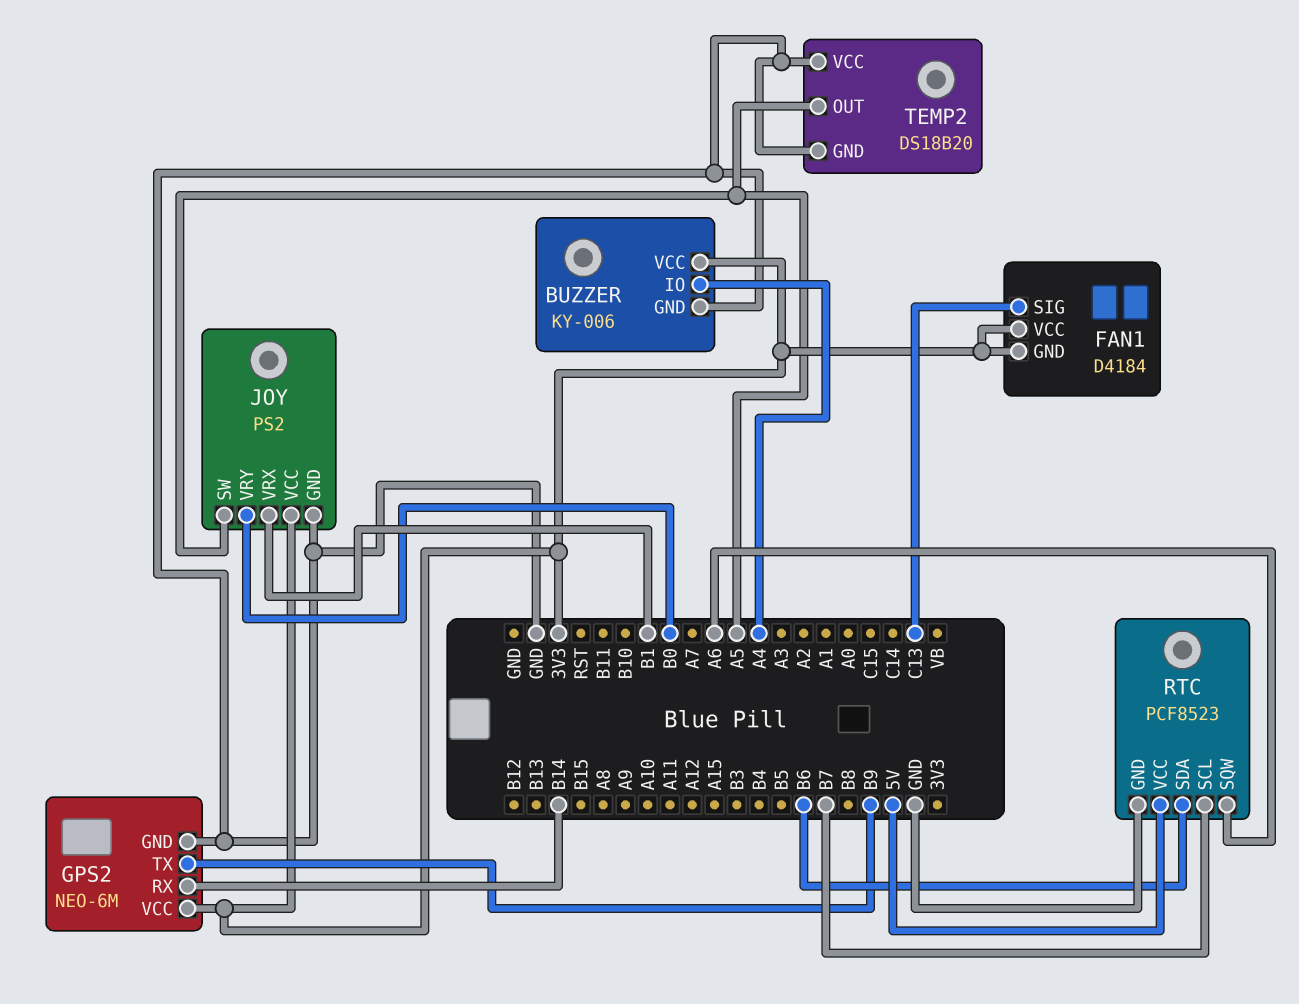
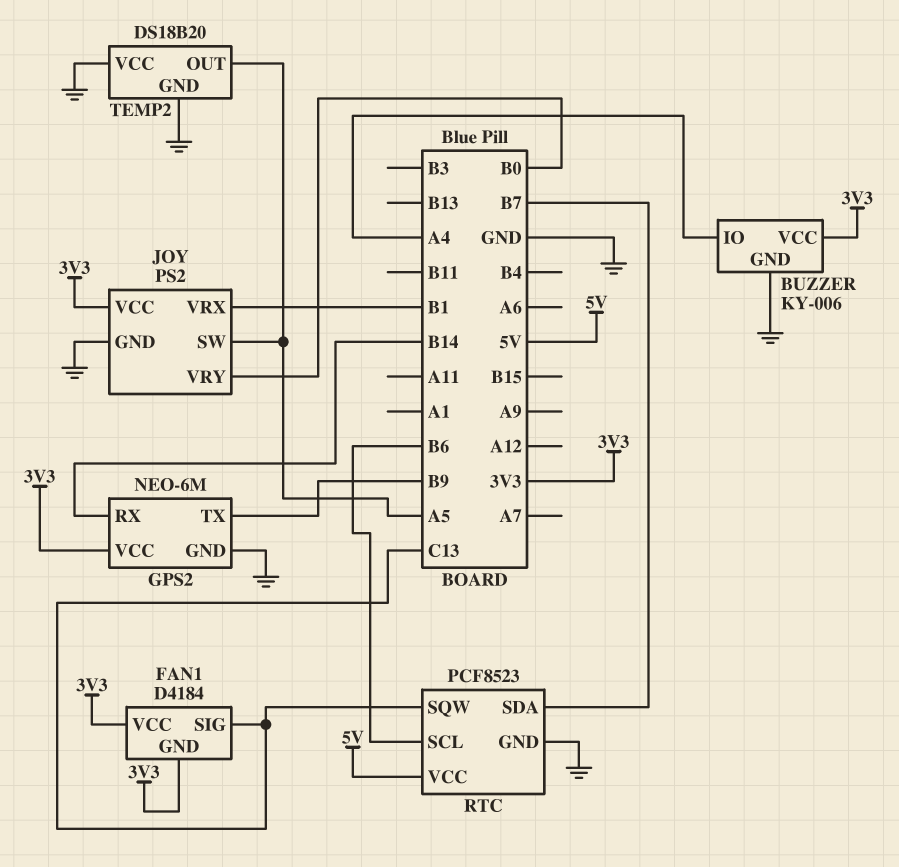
RTC pin SCL: B7 -> B6
RTC pin SDA: B6 -> B7
RTC pin SQW: A6 -> C13

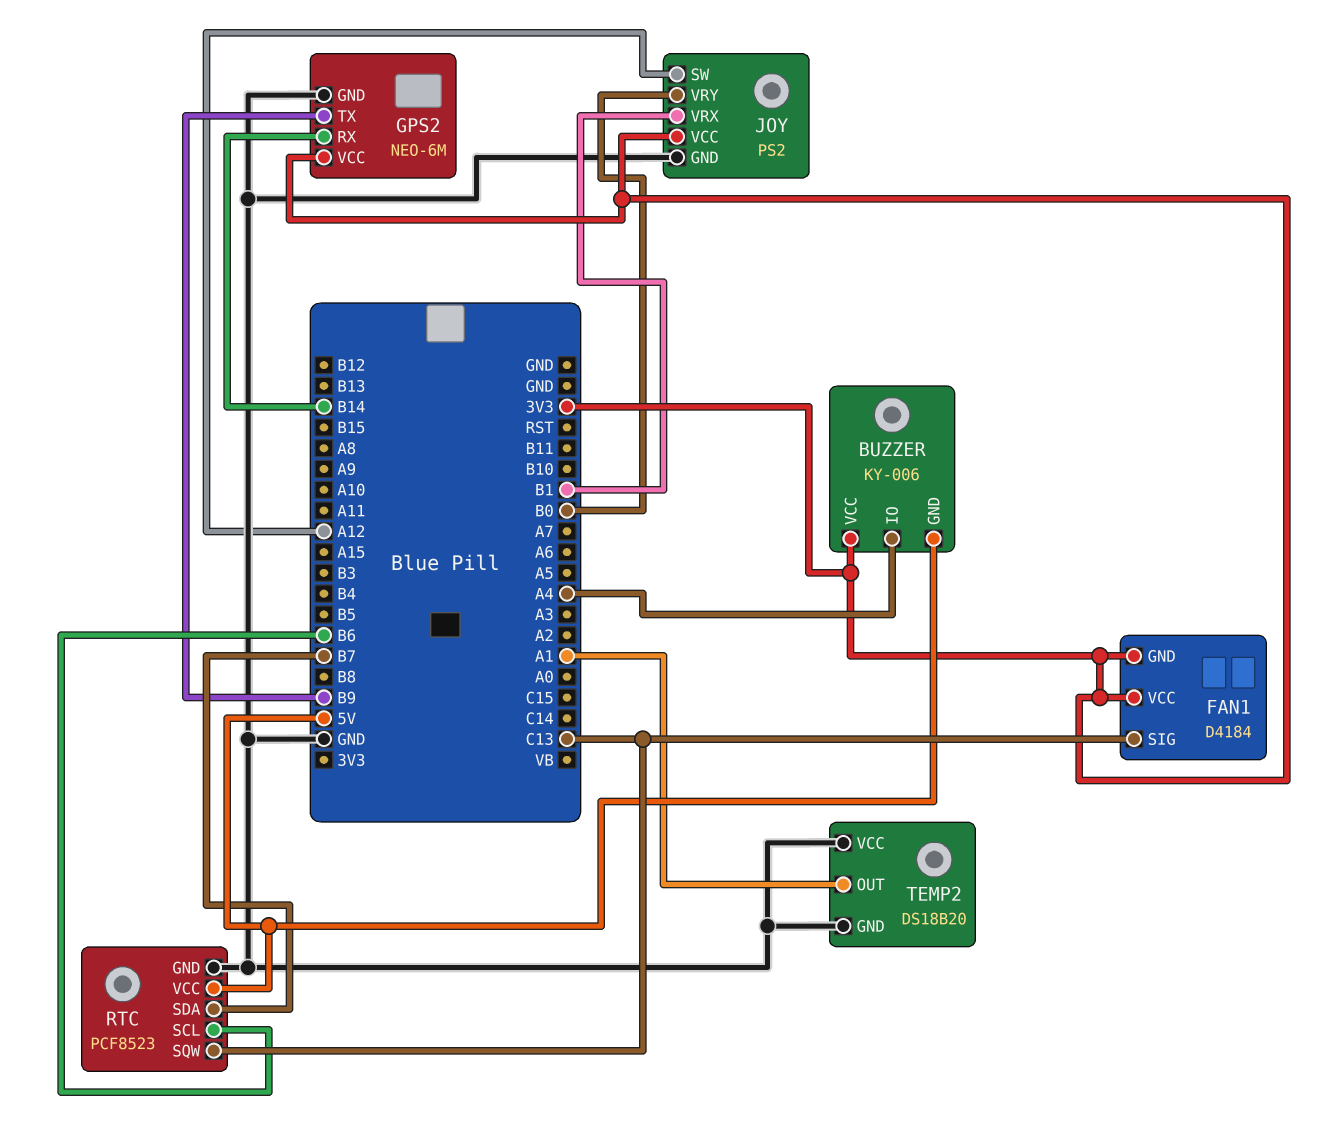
BUZZER pin GND: GND -> 5V
JOY pin SW: A5 -> A12
TEMP2 pin OUT: A5 -> A1

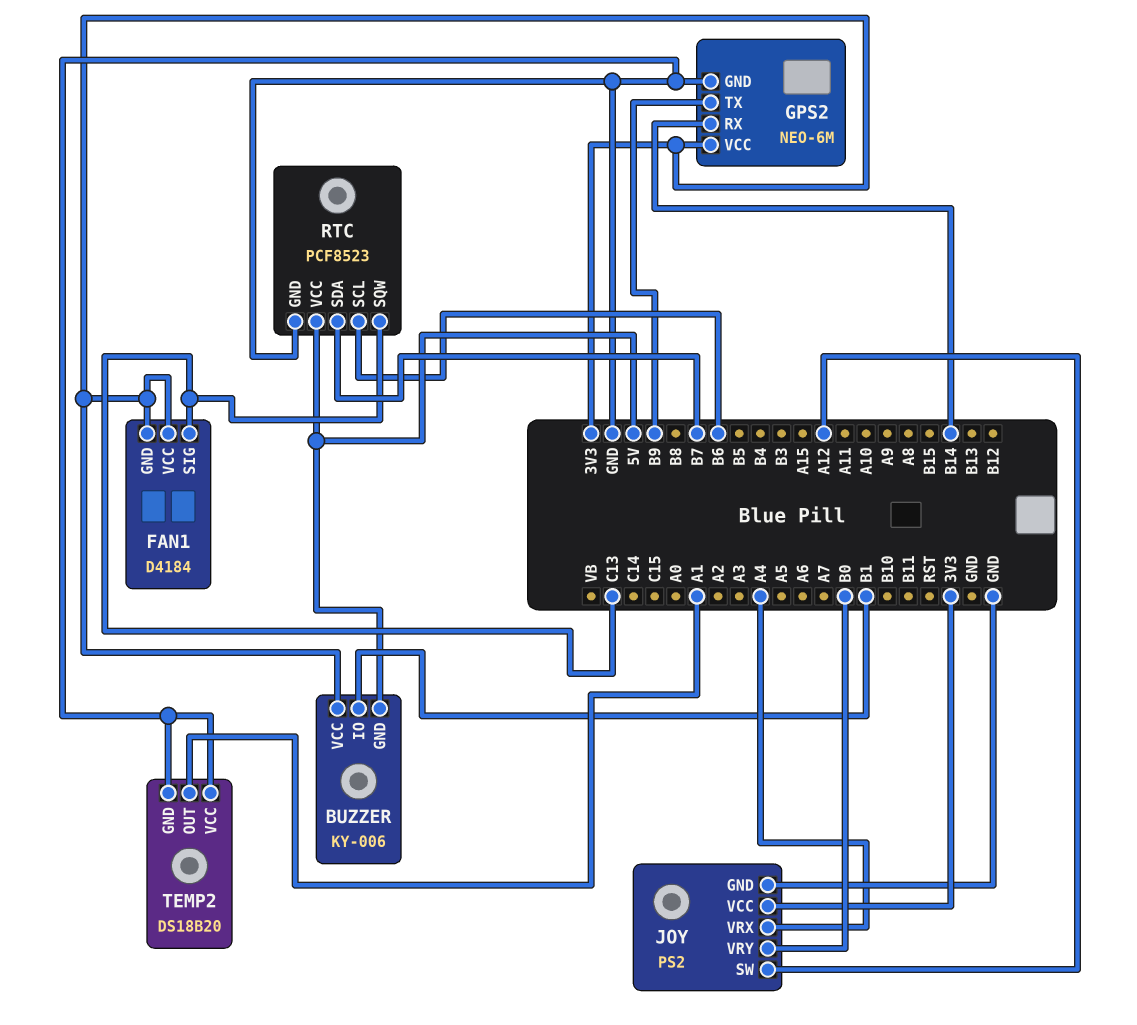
BUZZER pin IO: A4 -> B1
JOY pin VRX: B1 -> A4

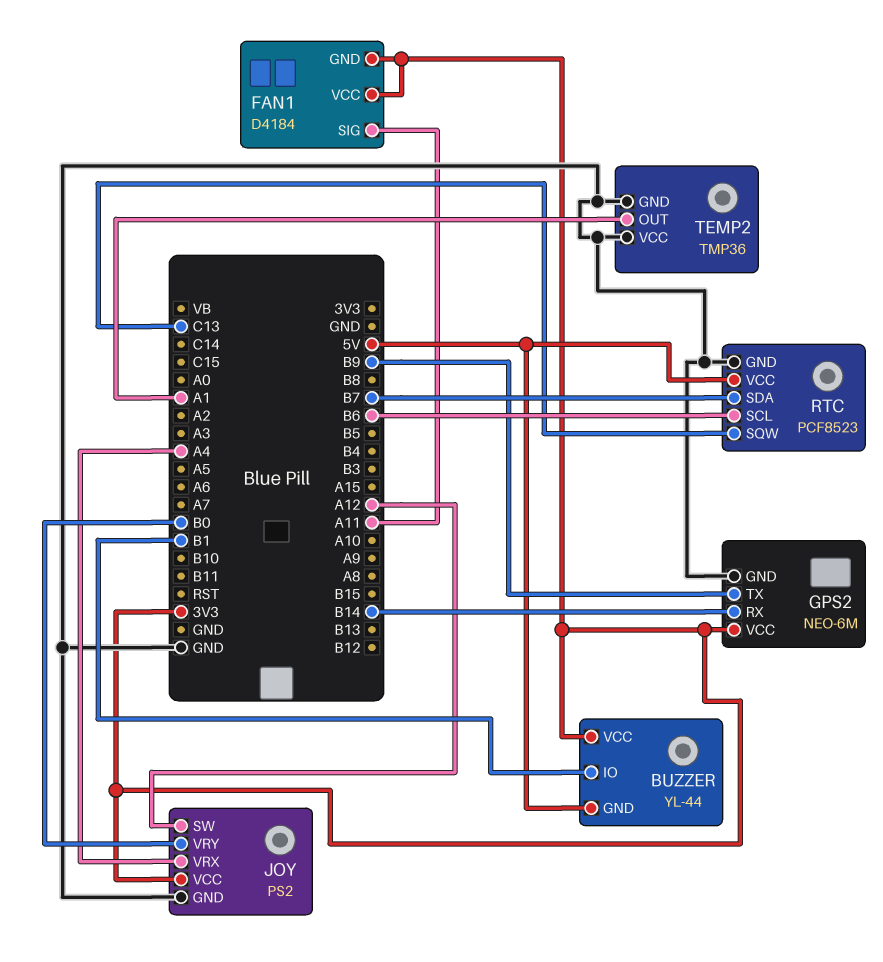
BUZZER: KY-006 -> YL-44
FAN1 pin SIG: C13 -> A11
TEMP2: DS18B20 -> TMP36

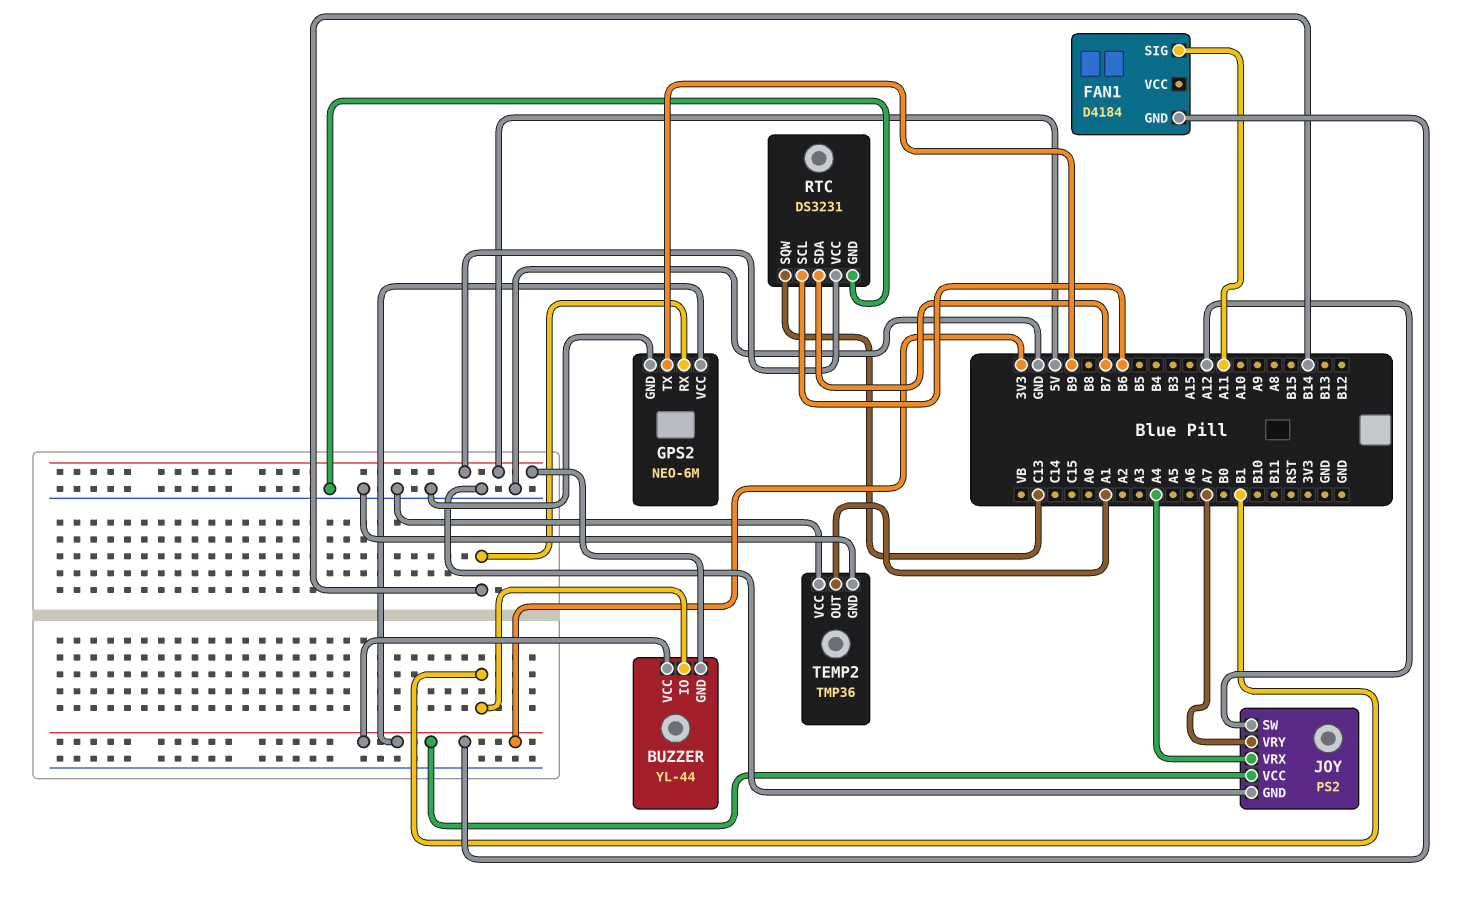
FAN1 pin VCC: 3V3 -> none
JOY pin VRY: B0 -> A7
RTC: PCF8523 -> DS3231

